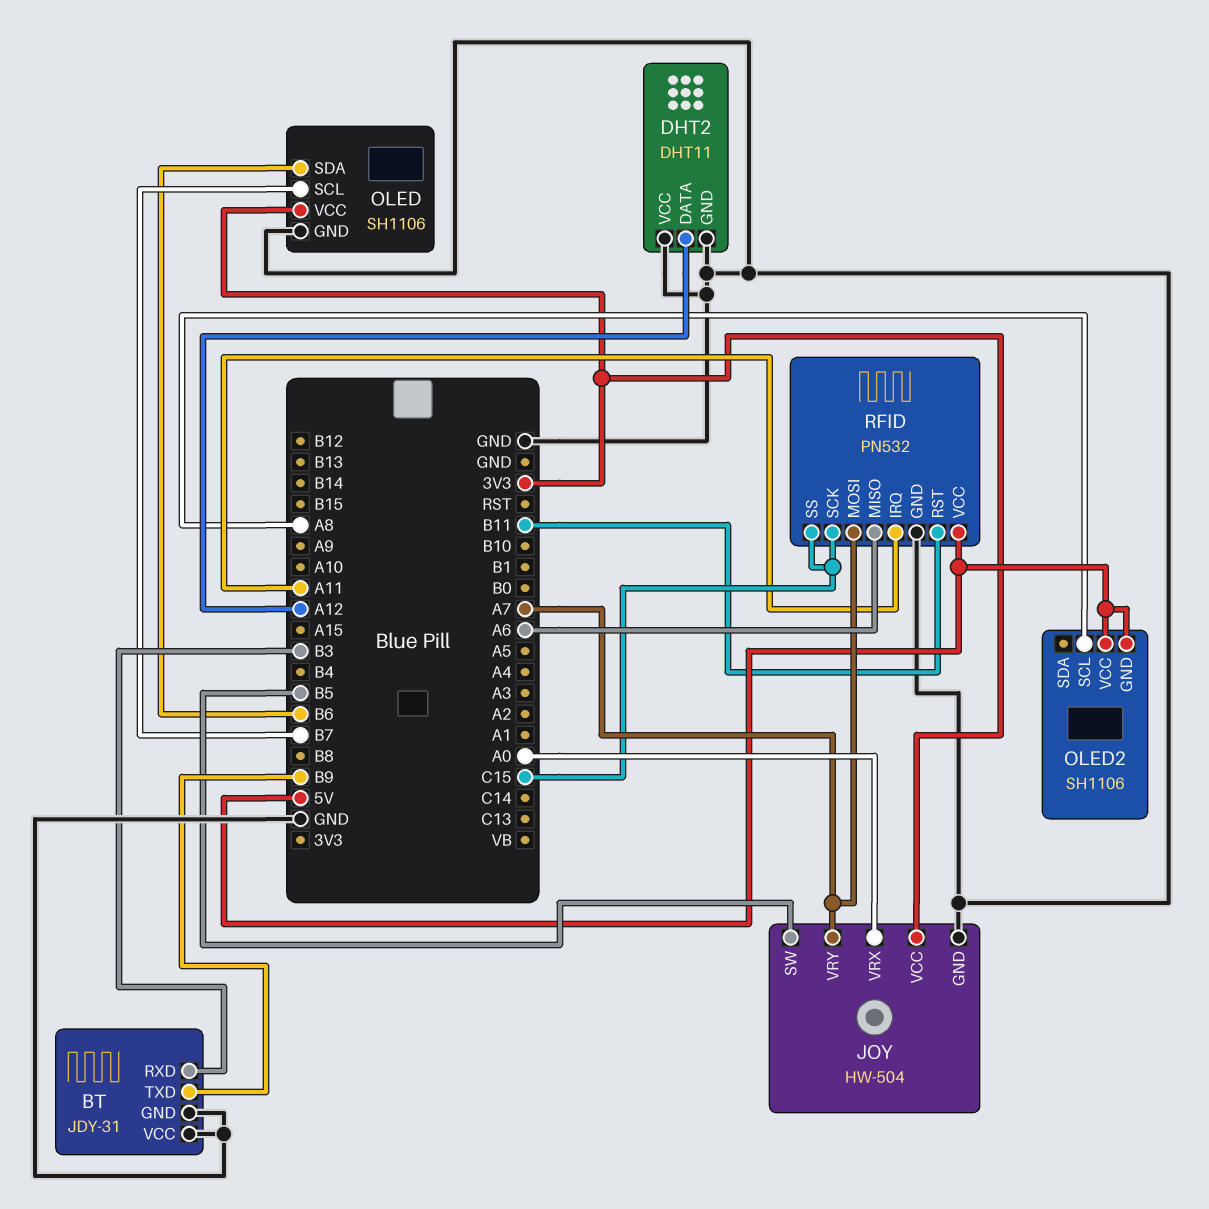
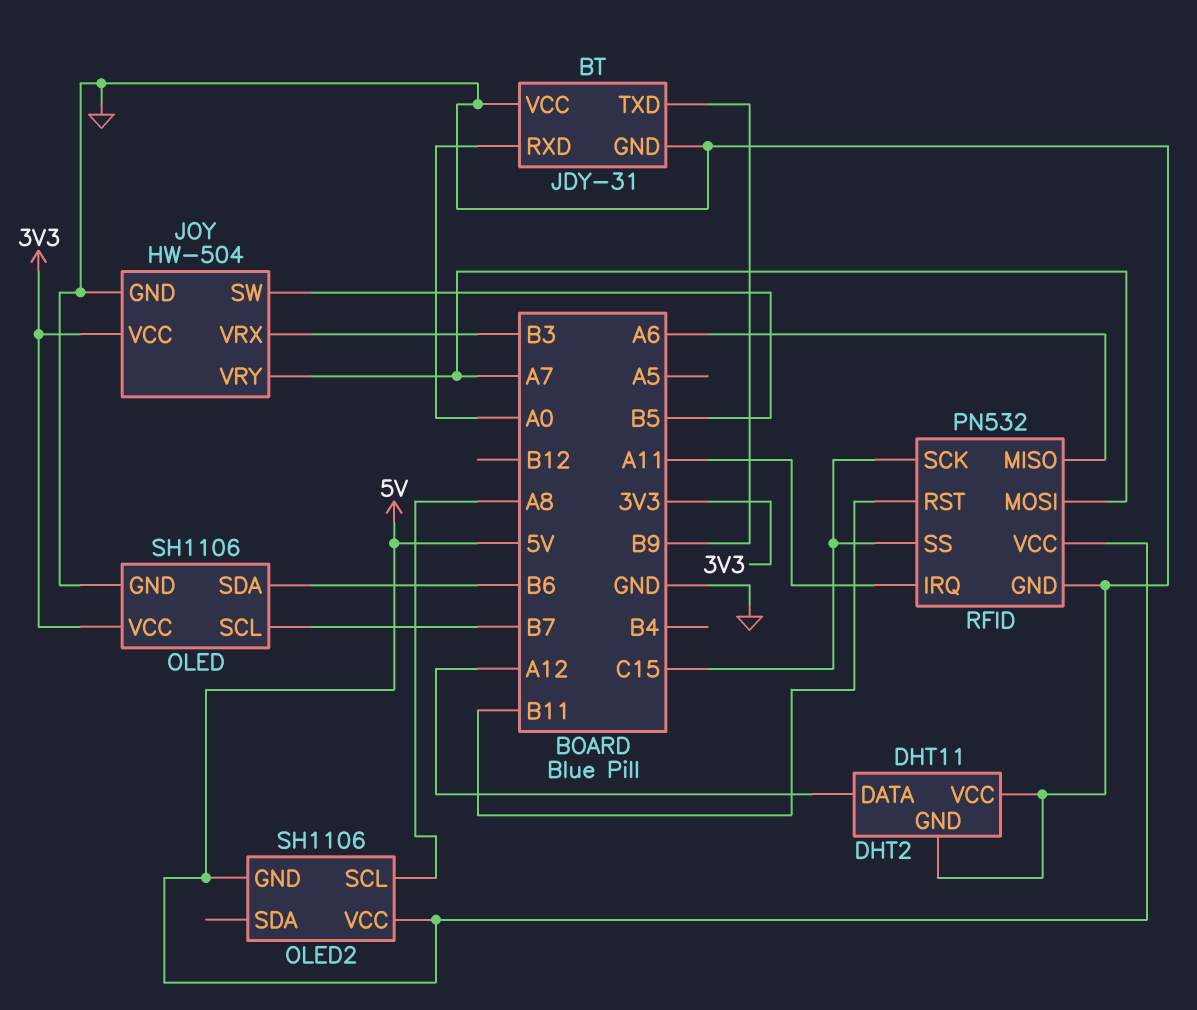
BT pin RXD: B3 -> A0
JOY pin VRX: A0 -> B3

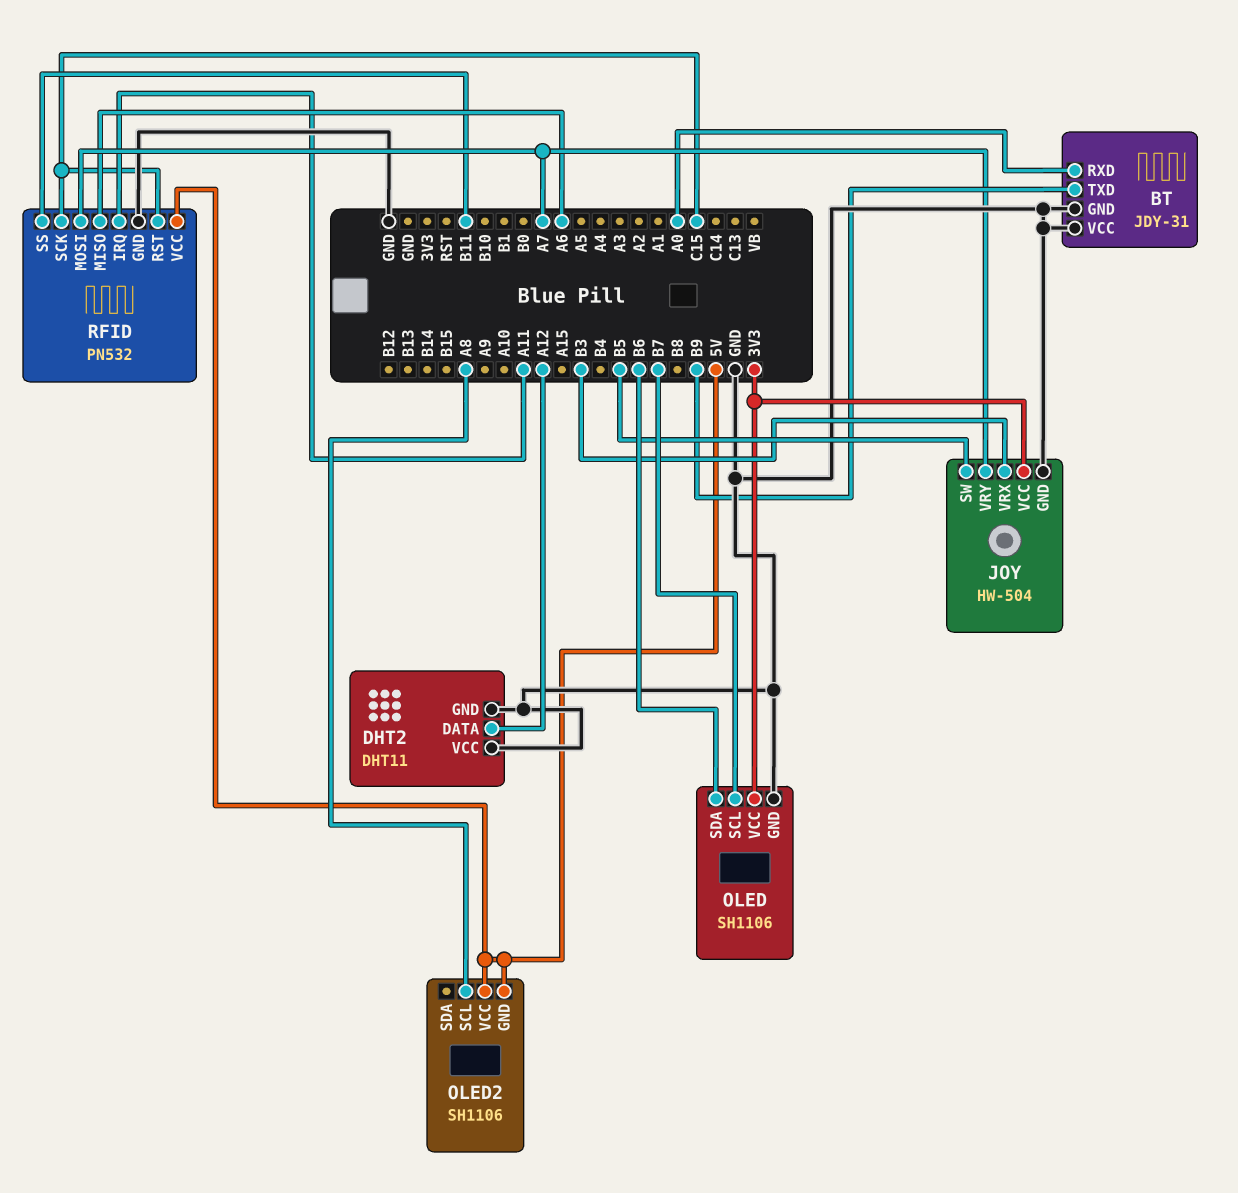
RFID pin RST: B11 -> C15
RFID pin SS: C15 -> B11

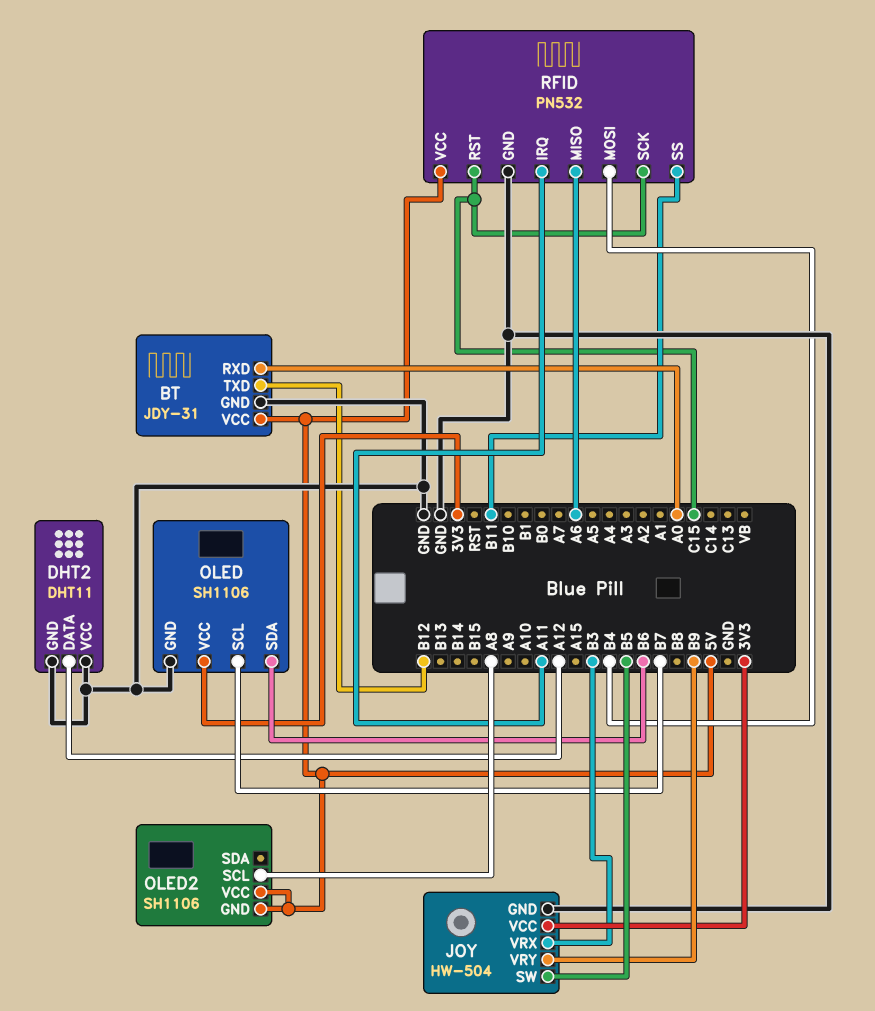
BT pin TXD: B9 -> B12
BT pin VCC: GND -> 5V
JOY pin VRY: A7 -> B9
RFID pin MOSI: A7 -> B4

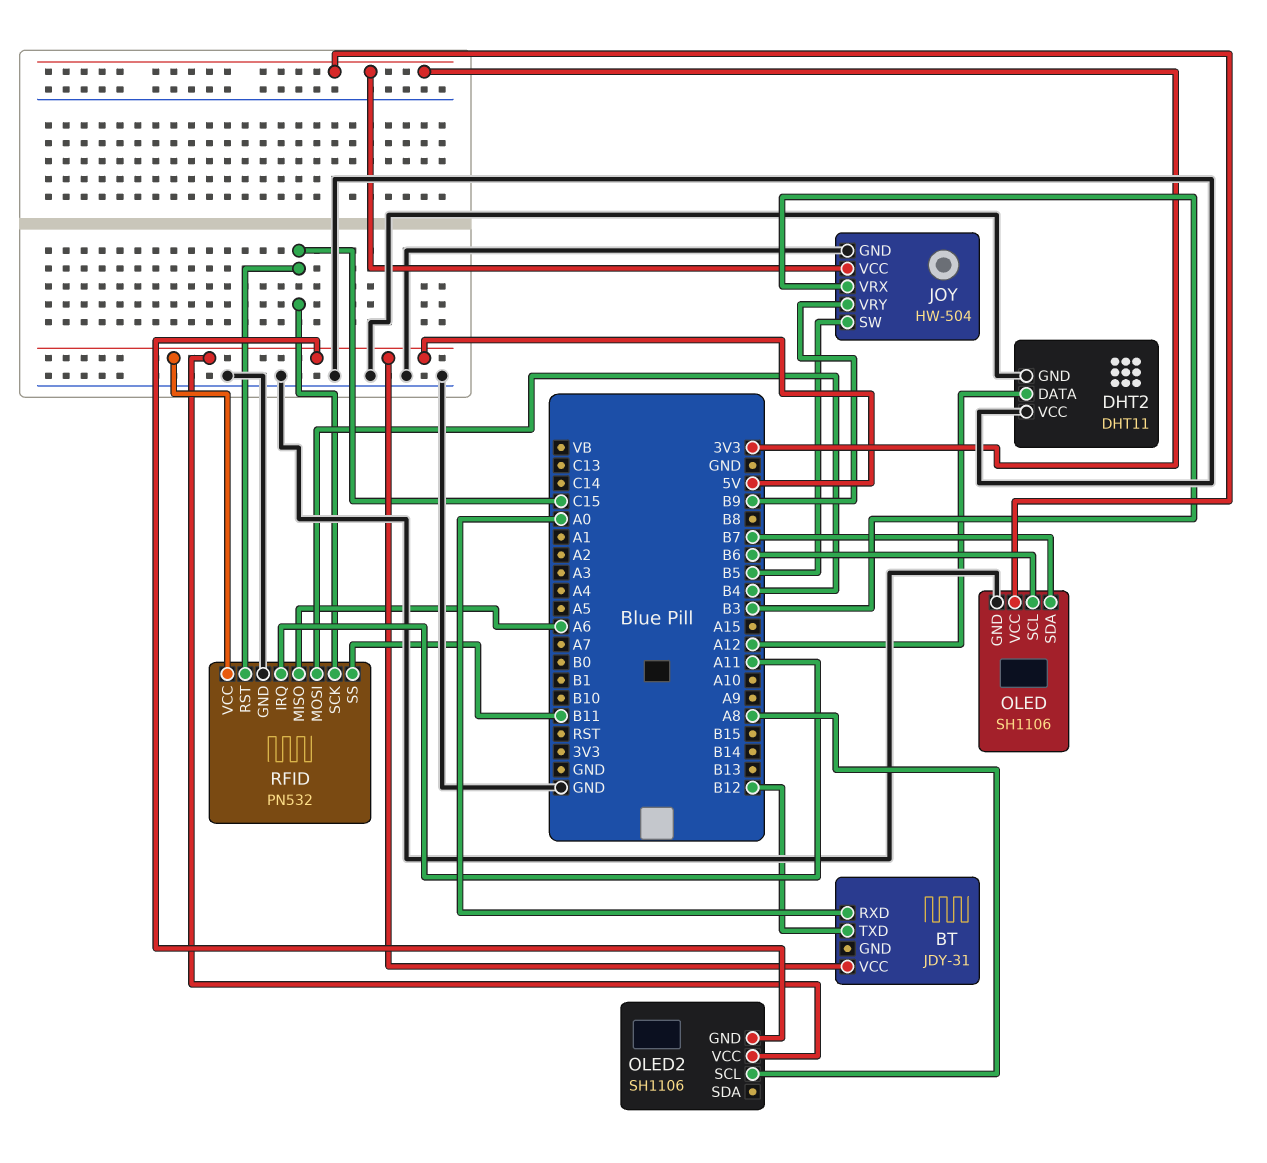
BT pin GND: GND -> none
OLED pin SCL: B7 -> B6
OLED pin SDA: B6 -> B7

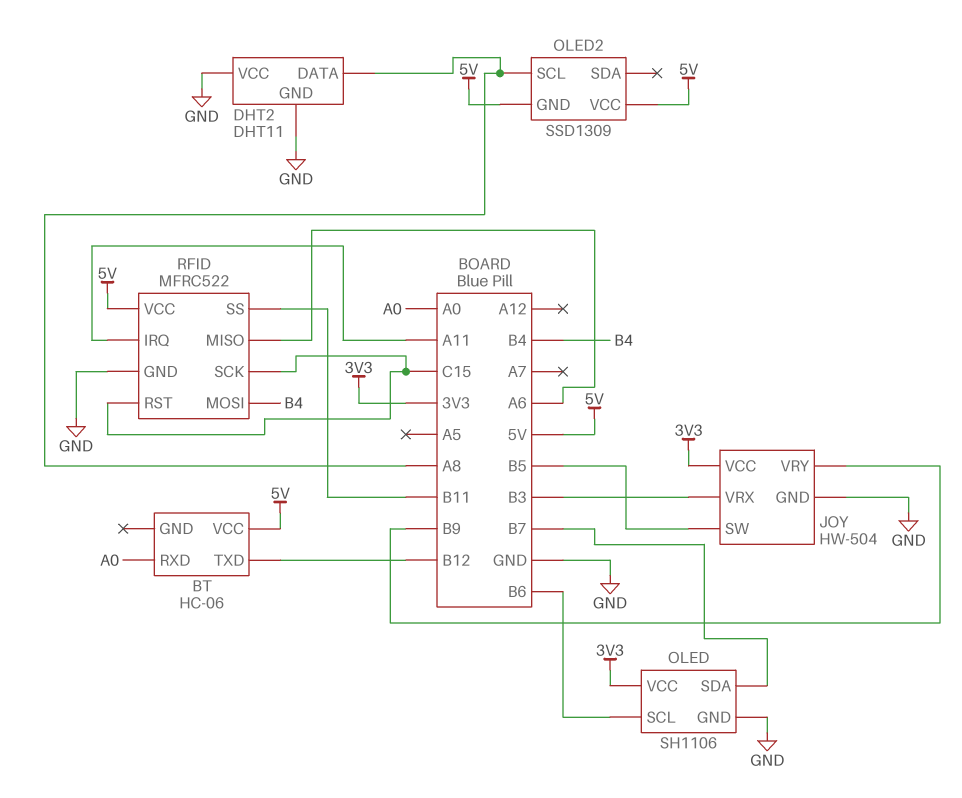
BT: JDY-31 -> HC-06
DHT2 pin DATA: A12 -> A8
OLED2: SH1106 -> SSD1309
RFID: PN532 -> MFRC522

